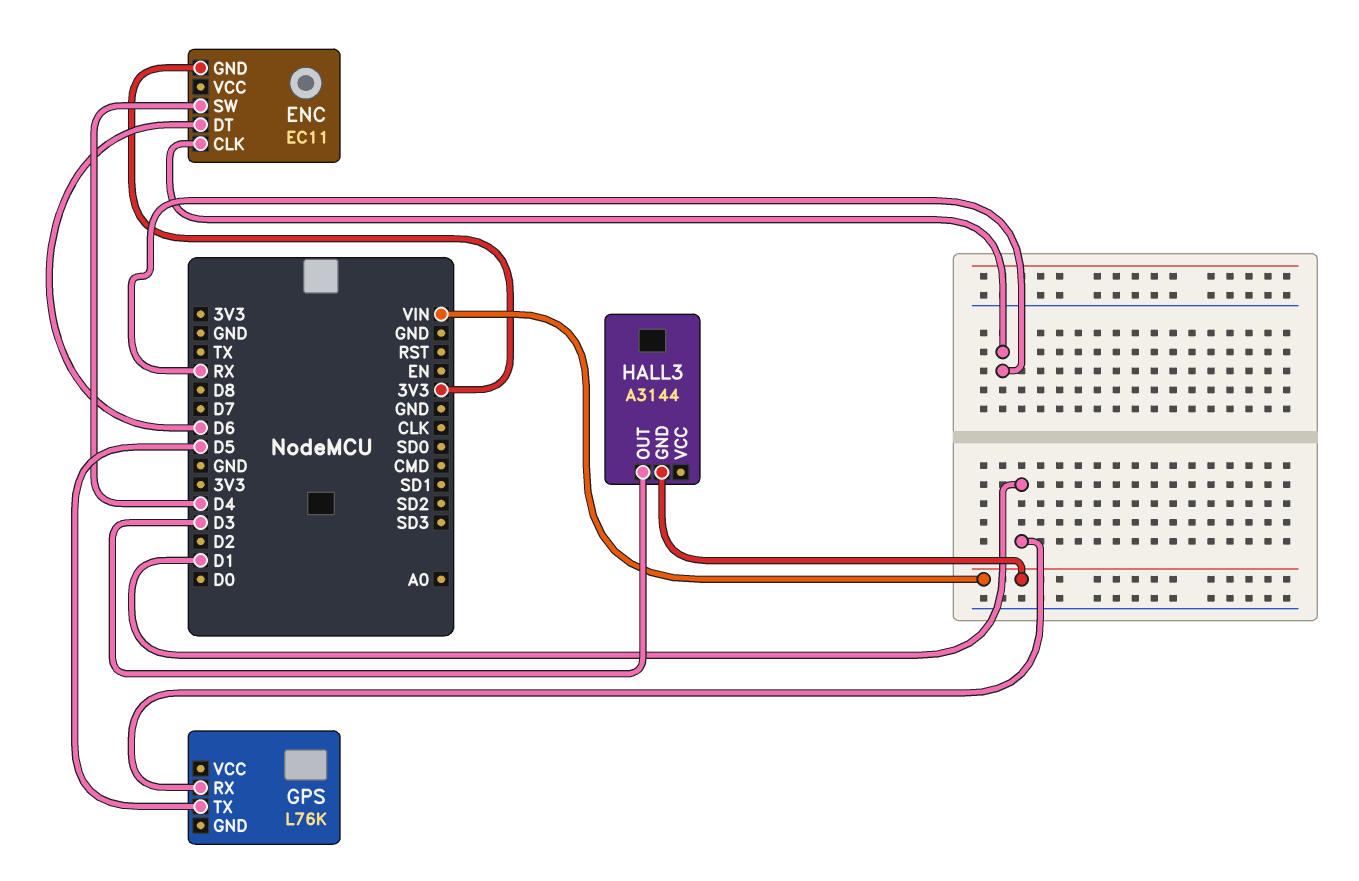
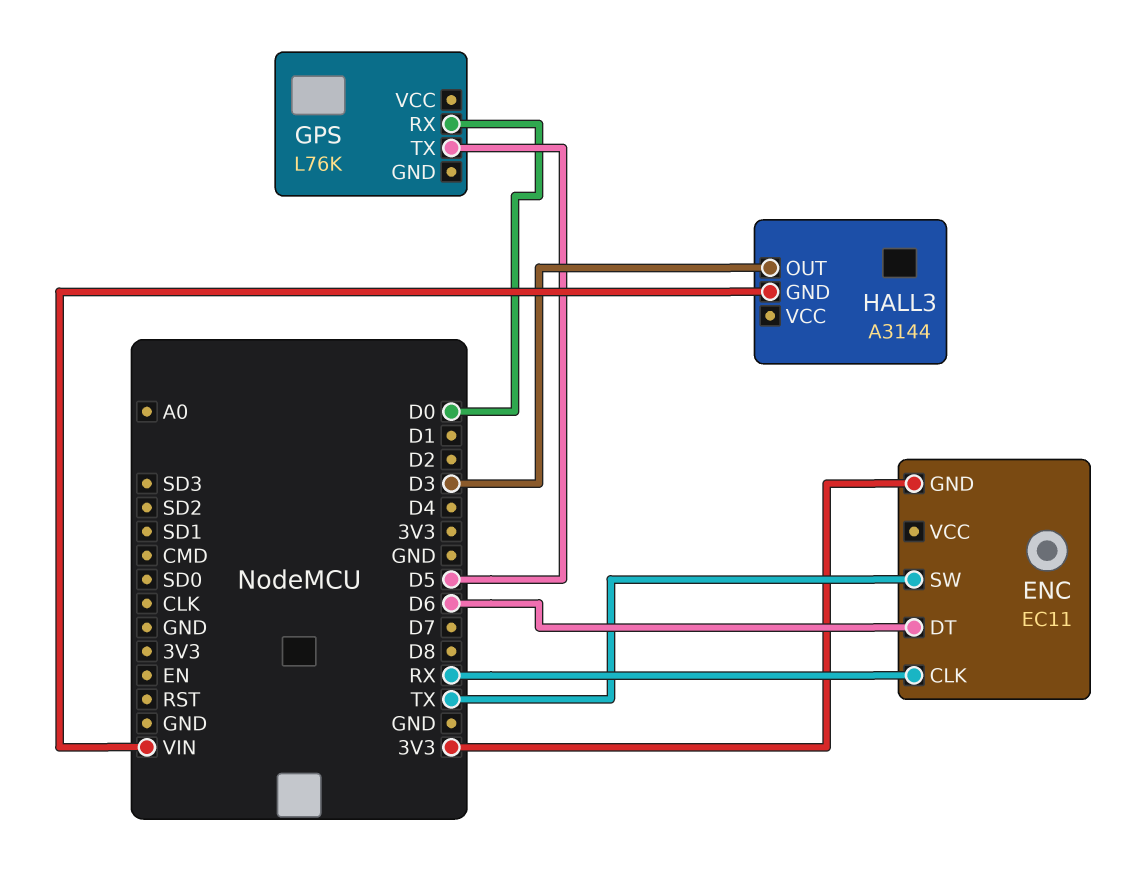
ENC pin SW: D4 -> TX
GPS pin RX: D1 -> D0

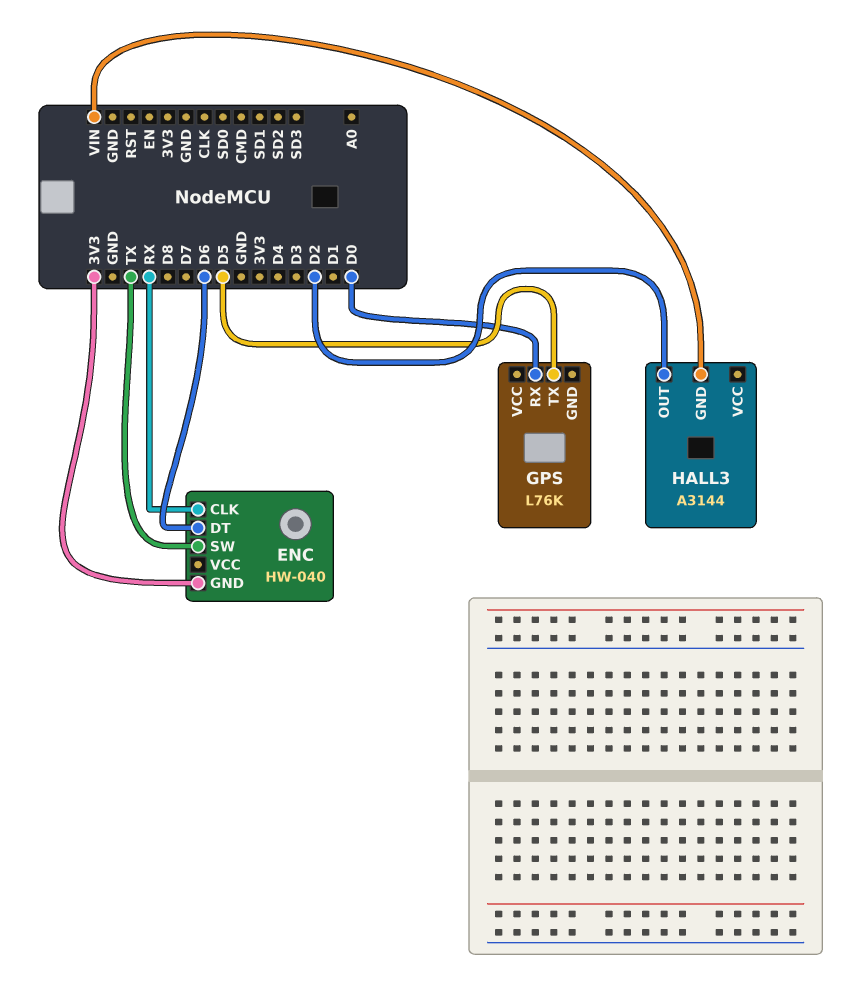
ENC: EC11 -> HW-040
HALL3 pin OUT: D3 -> D2

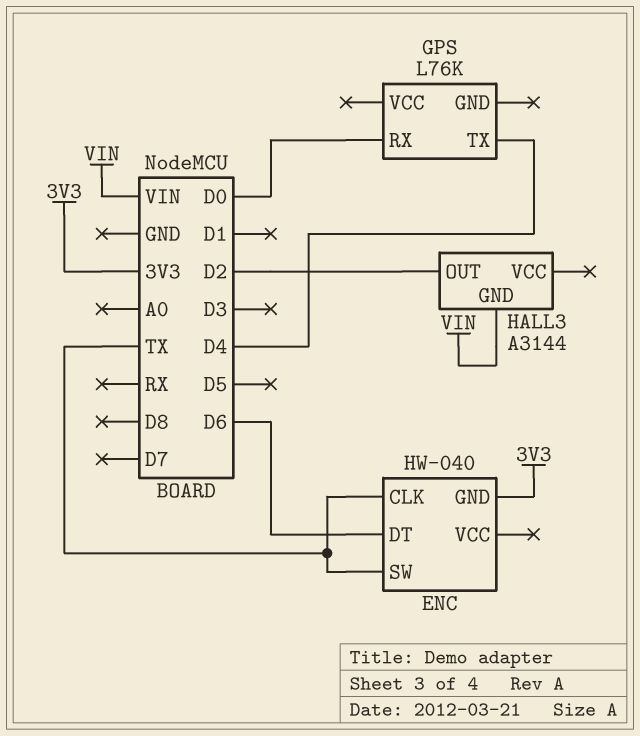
ENC pin CLK: RX -> TX
GPS pin TX: D5 -> D4

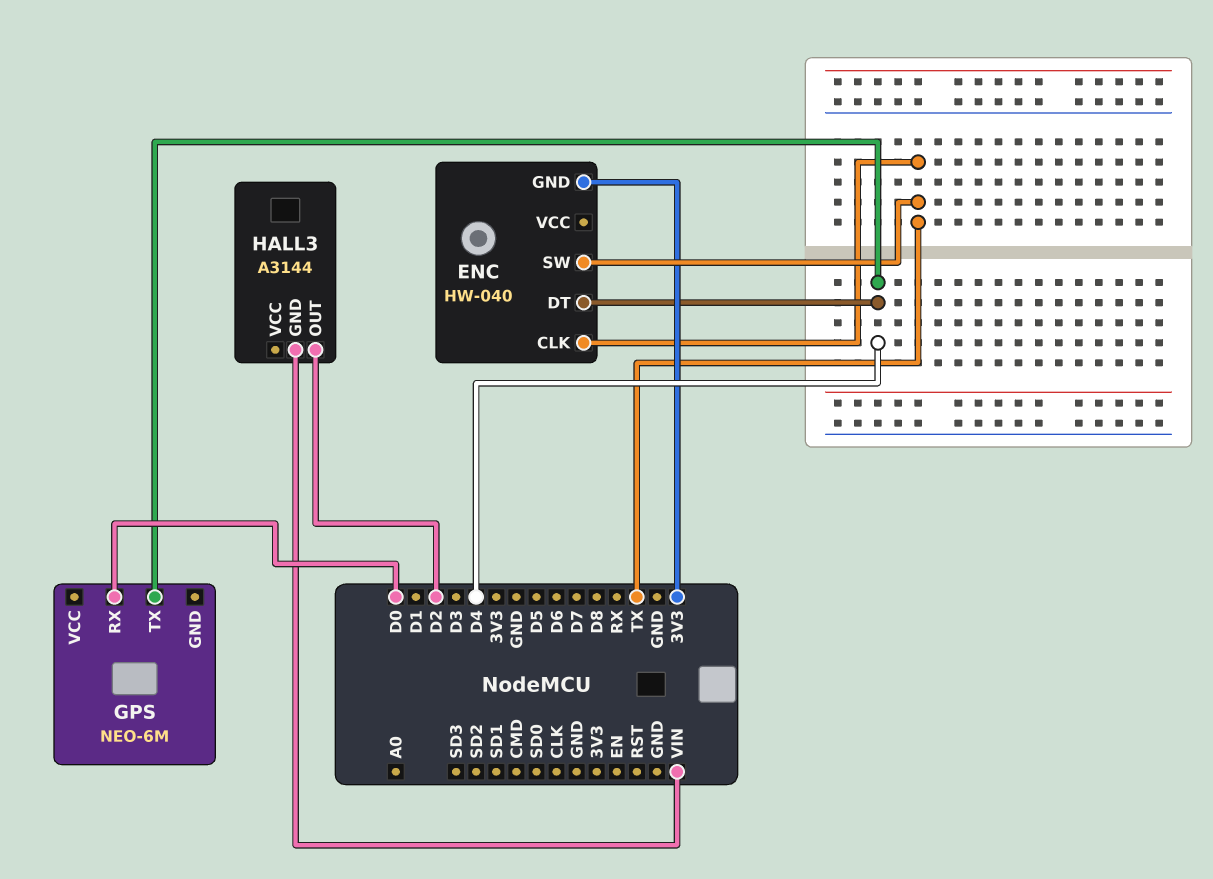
ENC pin DT: D6 -> D4
GPS: L76K -> NEO-6M

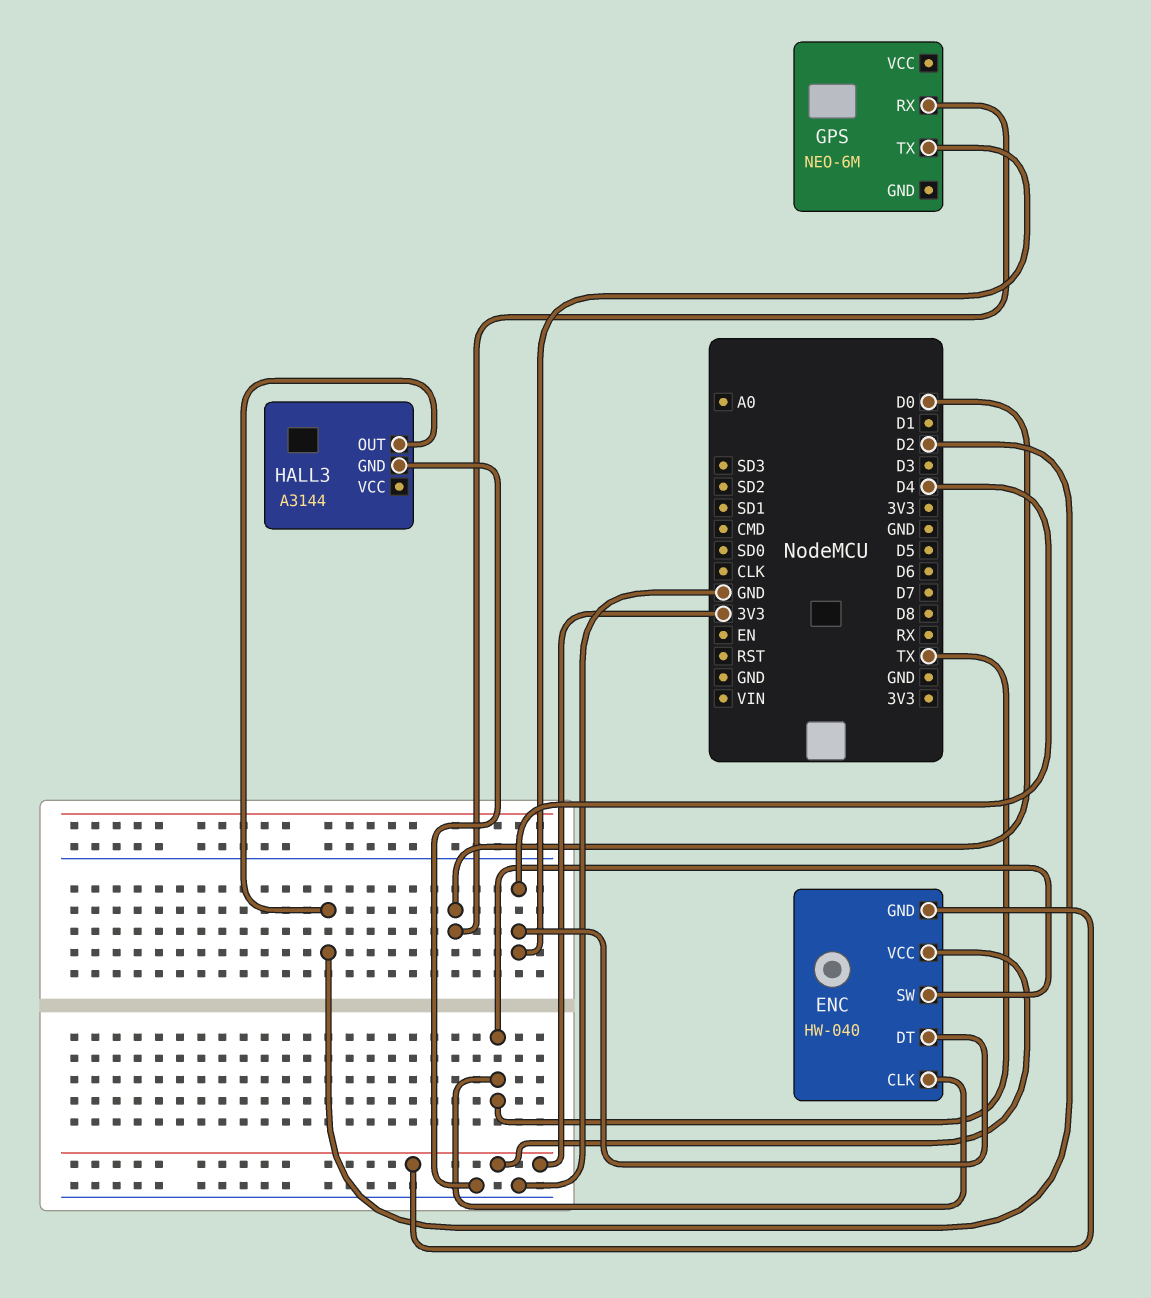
ENC pin VCC: none -> 3V3
HALL3 pin GND: VIN -> GND

